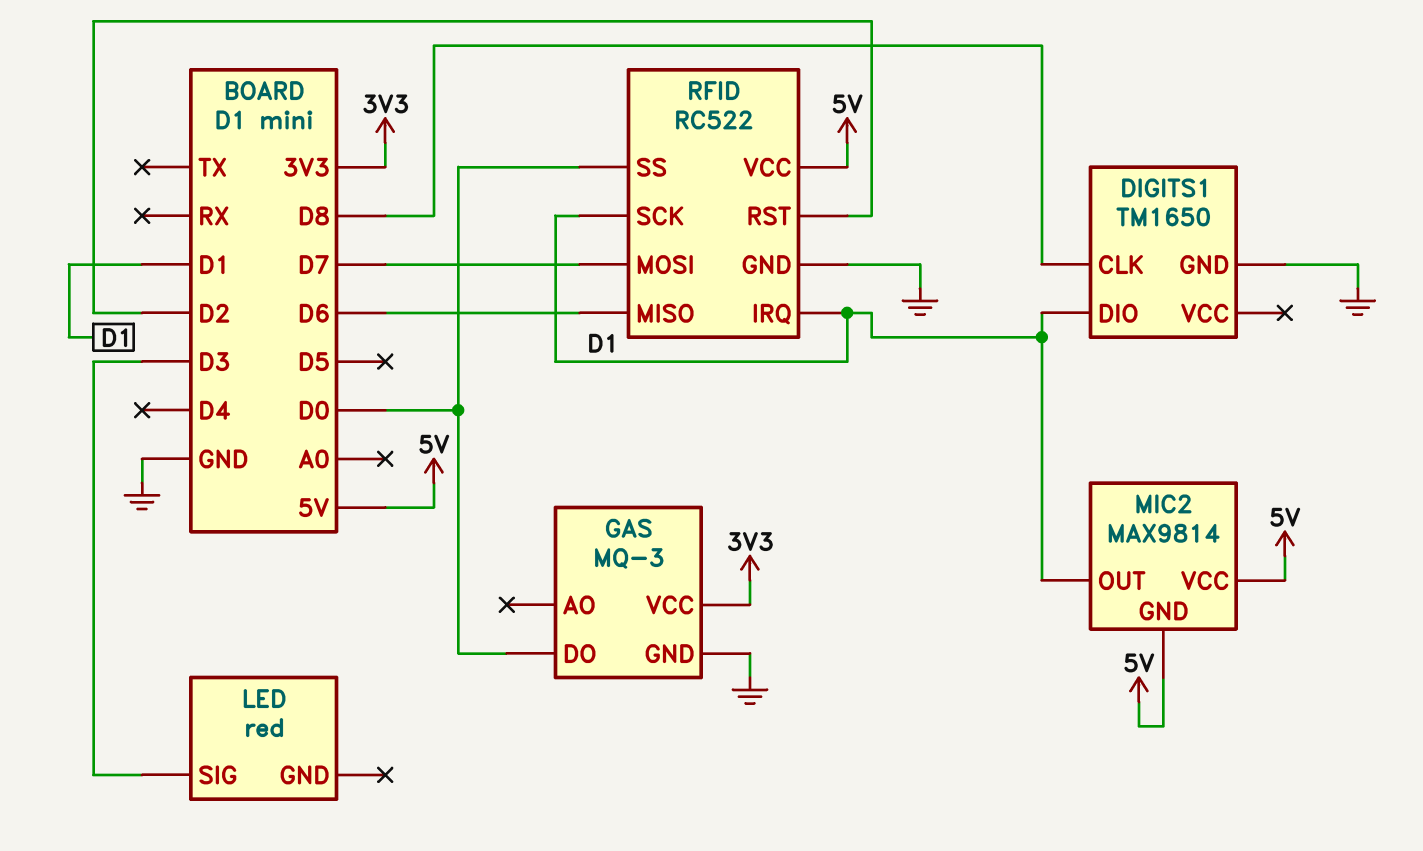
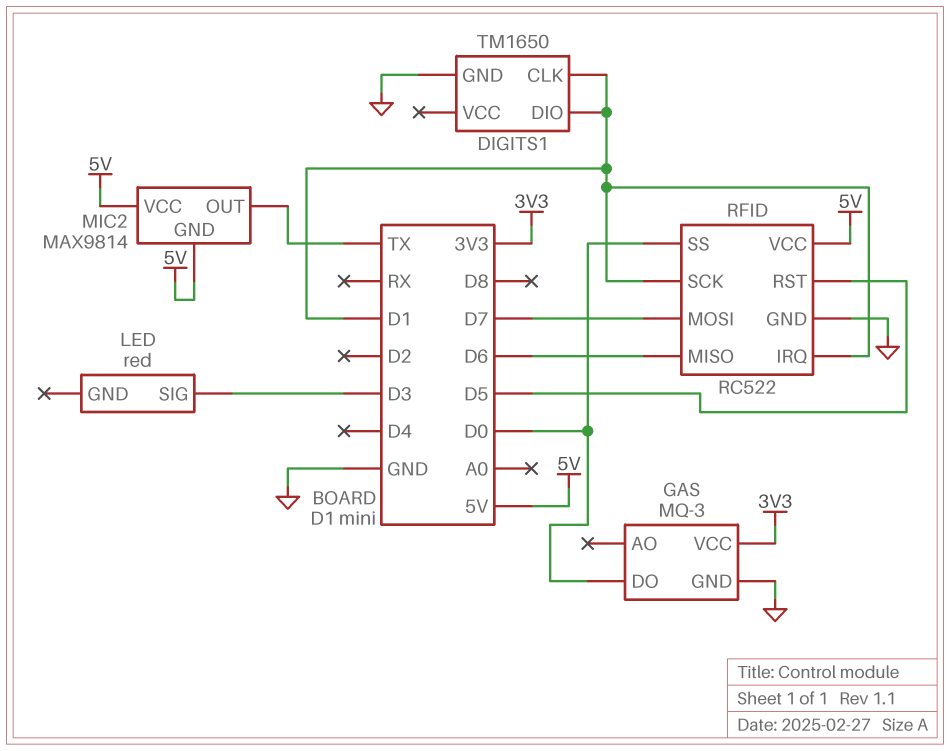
DIGITS1 pin CLK: D8 -> D1
MIC2 pin OUT: D1 -> TX
RFID pin RST: D2 -> D5

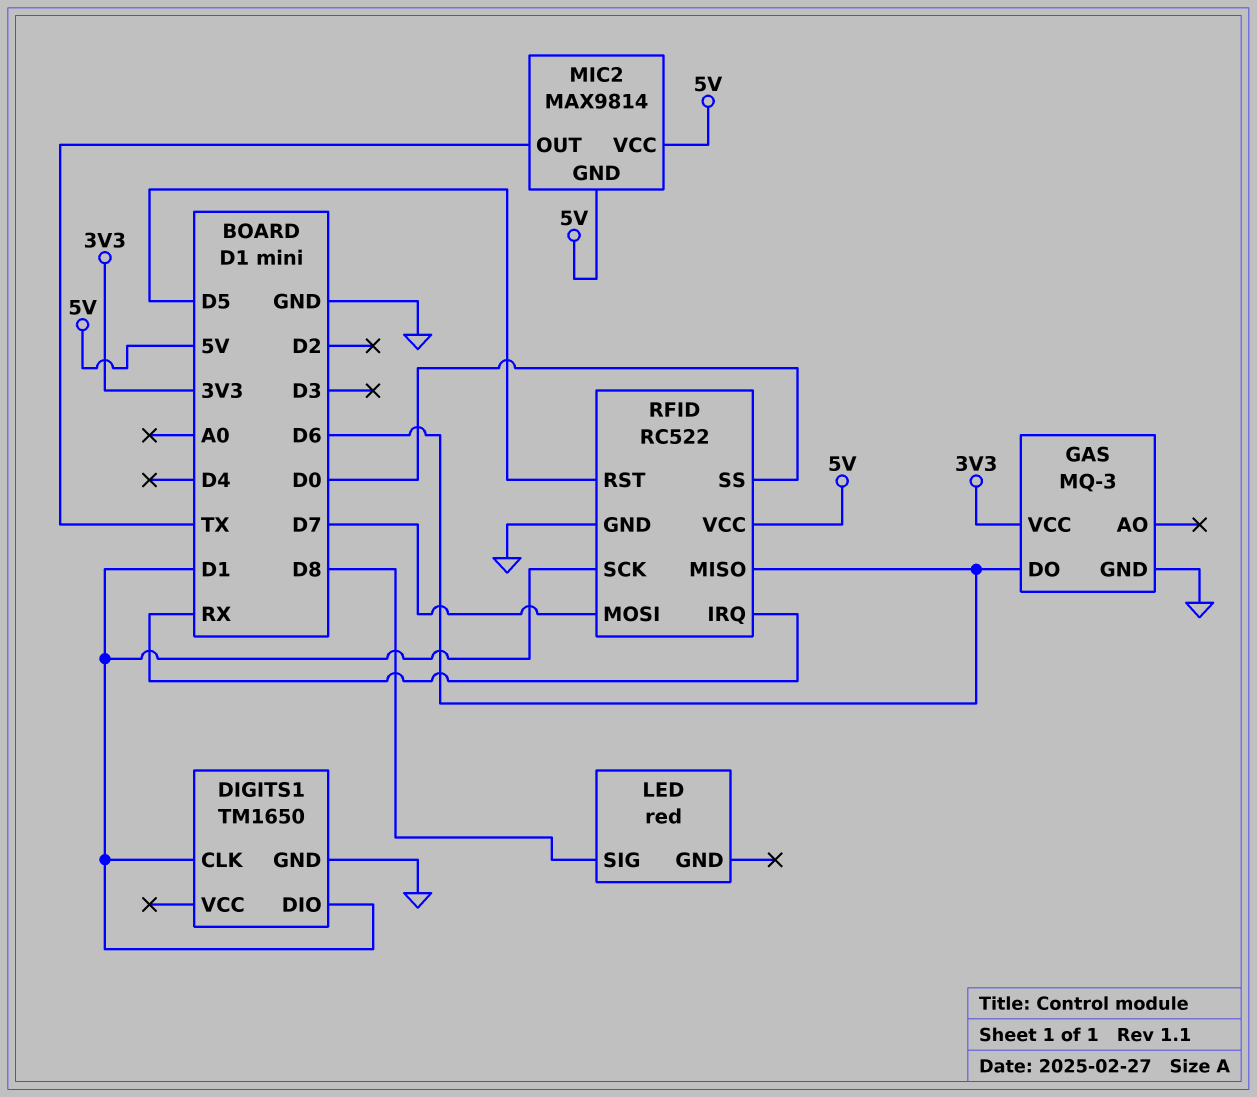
GAS pin DO: D0 -> D6
LED pin SIG: D3 -> D8
RFID pin IRQ: D1 -> RX

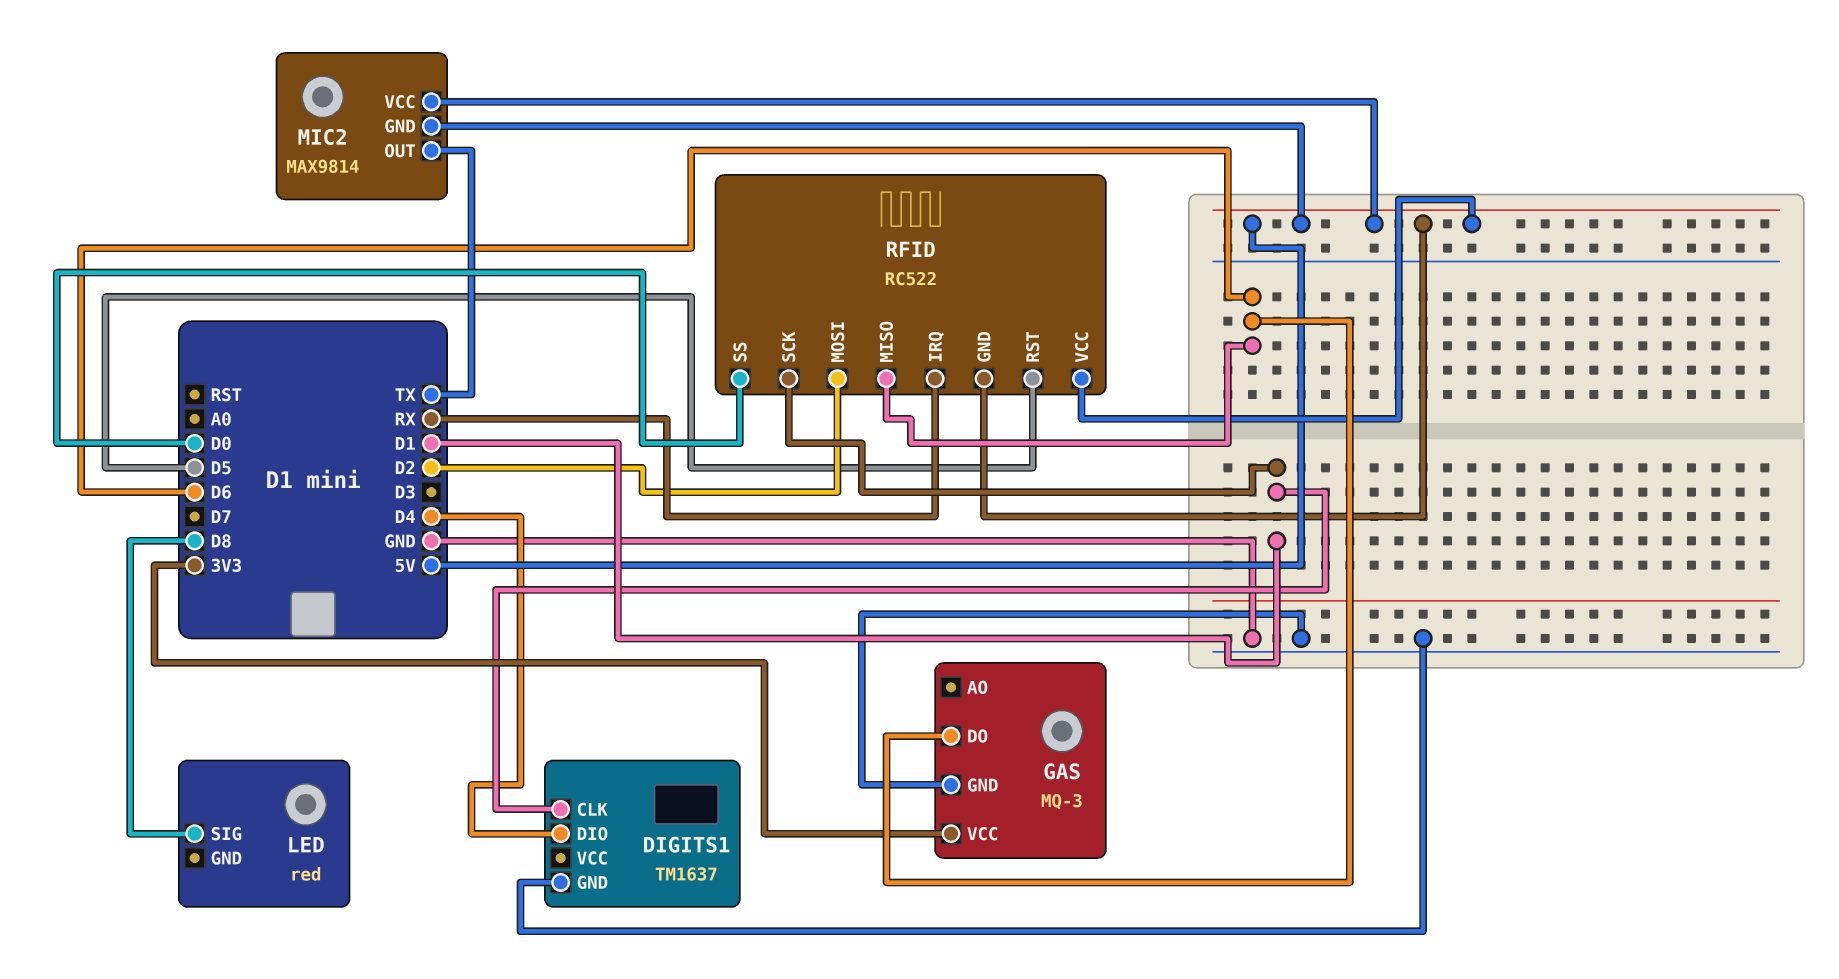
DIGITS1: TM1650 -> TM1637
DIGITS1 pin DIO: D1 -> D4
RFID pin GND: GND -> 5V
RFID pin MOSI: D7 -> D2

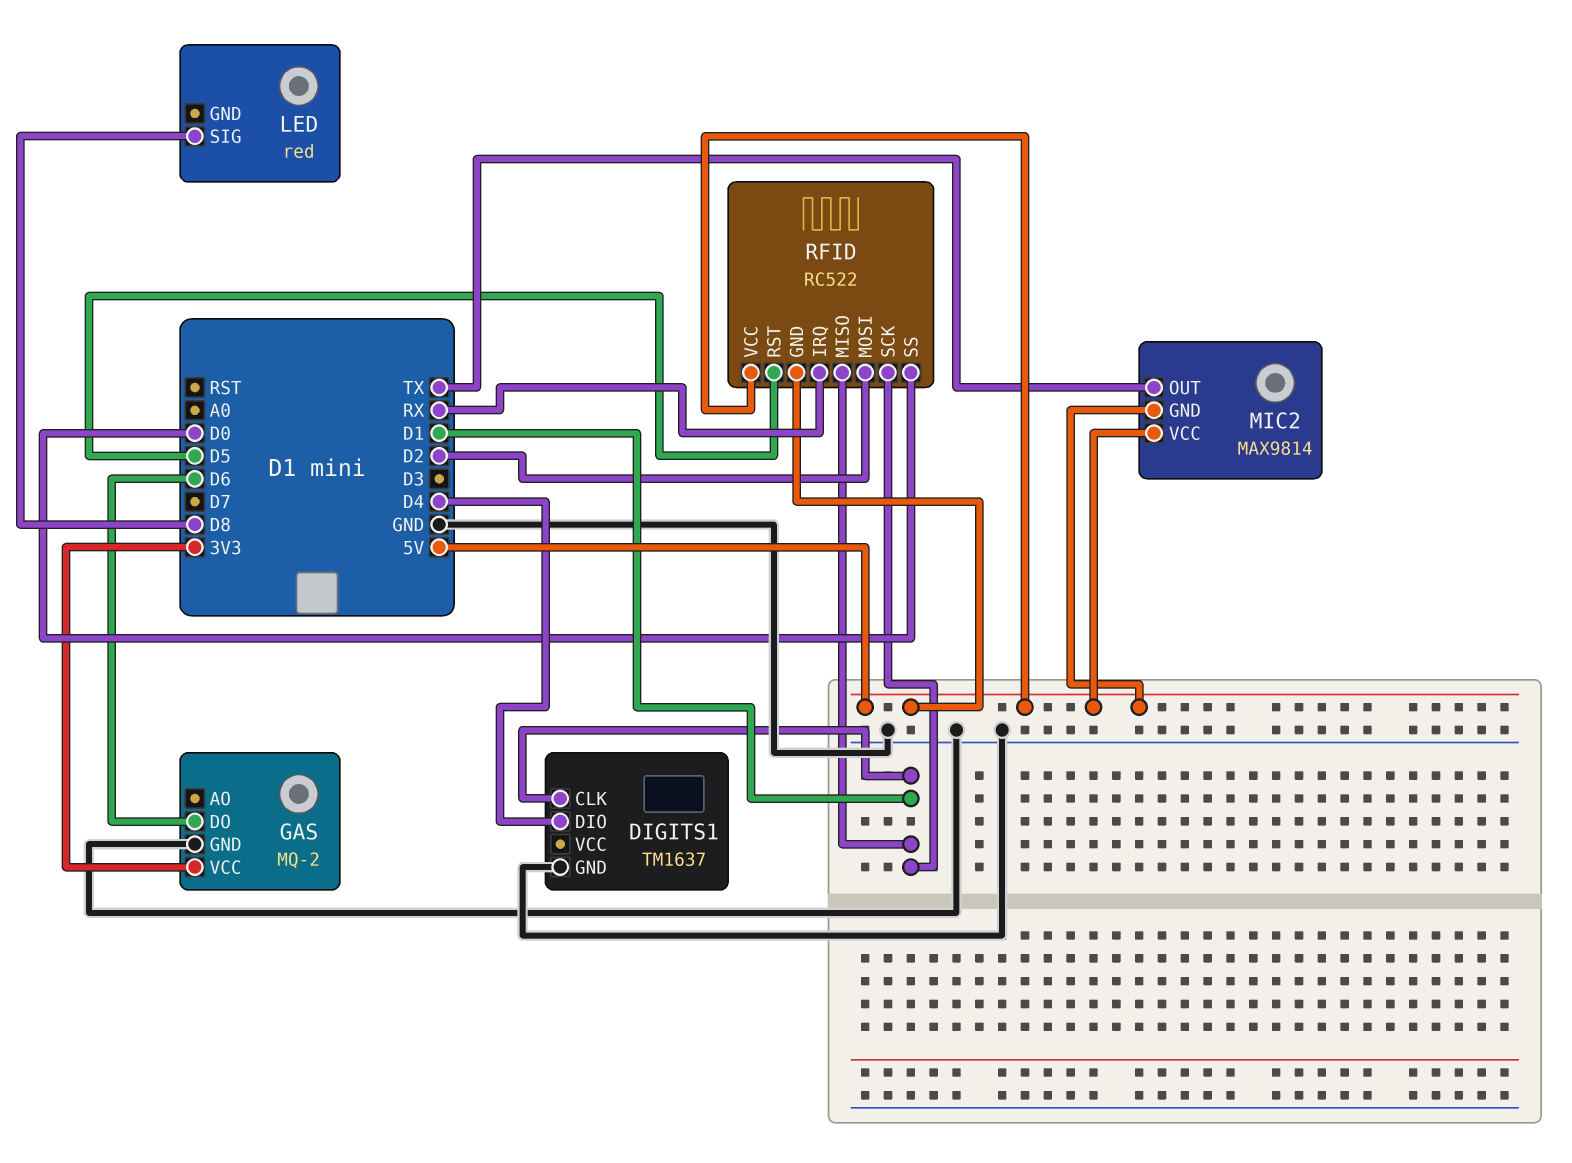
GAS: MQ-3 -> MQ-2
RFID pin MISO: D6 -> D1

